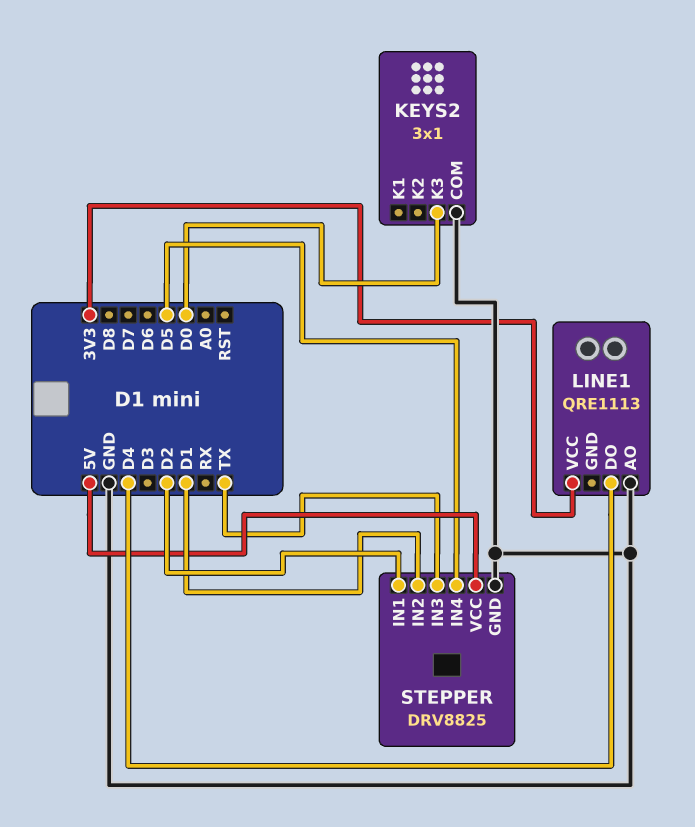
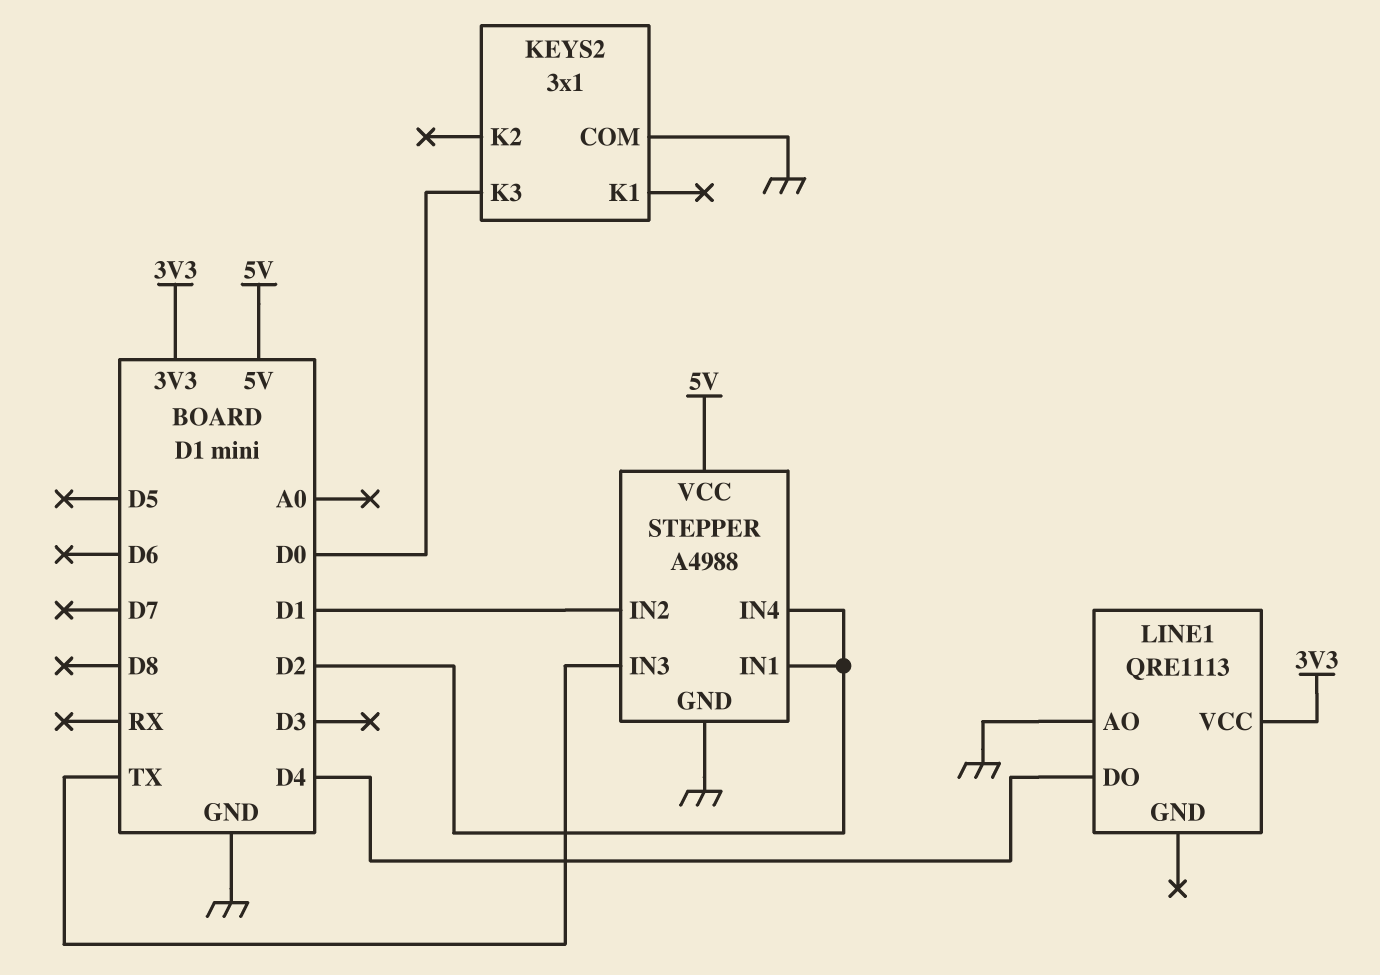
STEPPER: DRV8825 -> A4988
STEPPER pin IN4: D5 -> D2

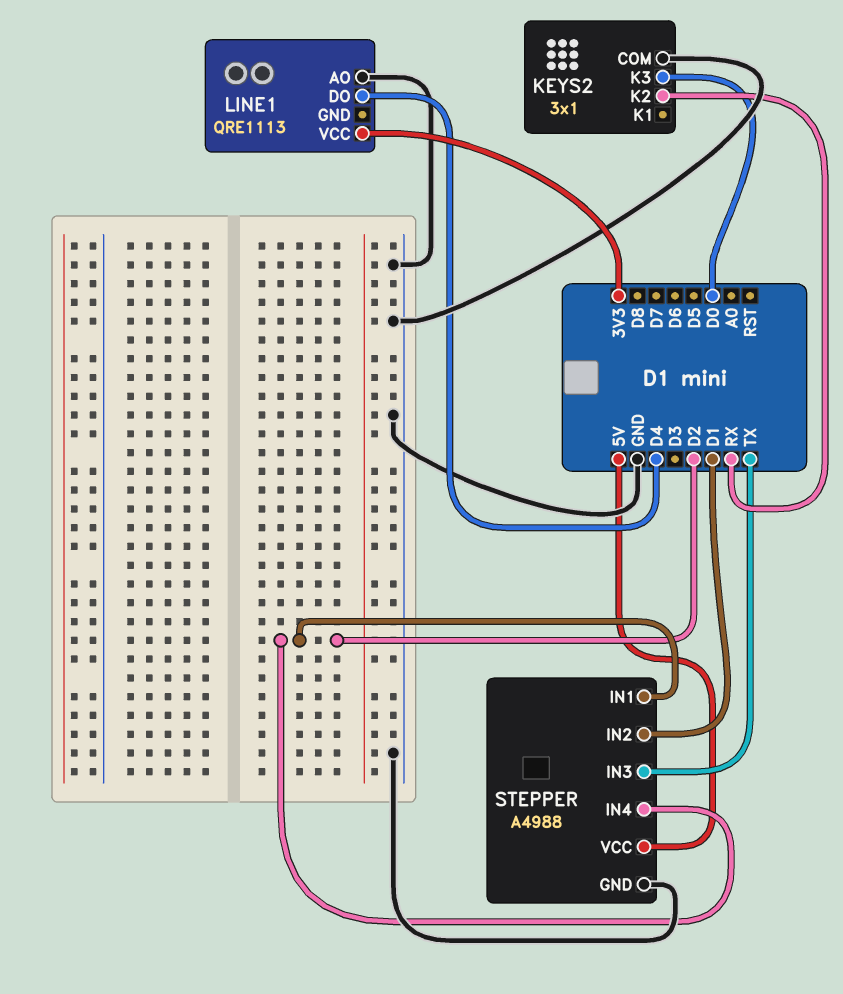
KEYS2 pin K2: none -> RX

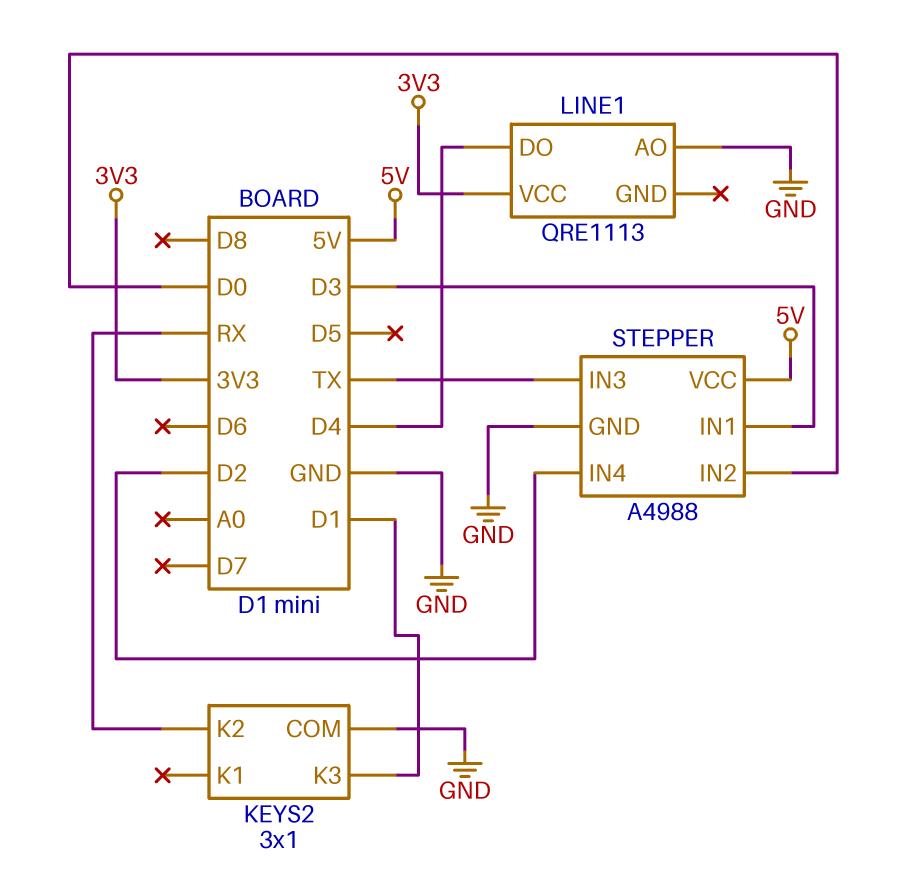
KEYS2 pin K3: D0 -> D1
STEPPER pin IN1: D2 -> D3
STEPPER pin IN2: D1 -> D0

